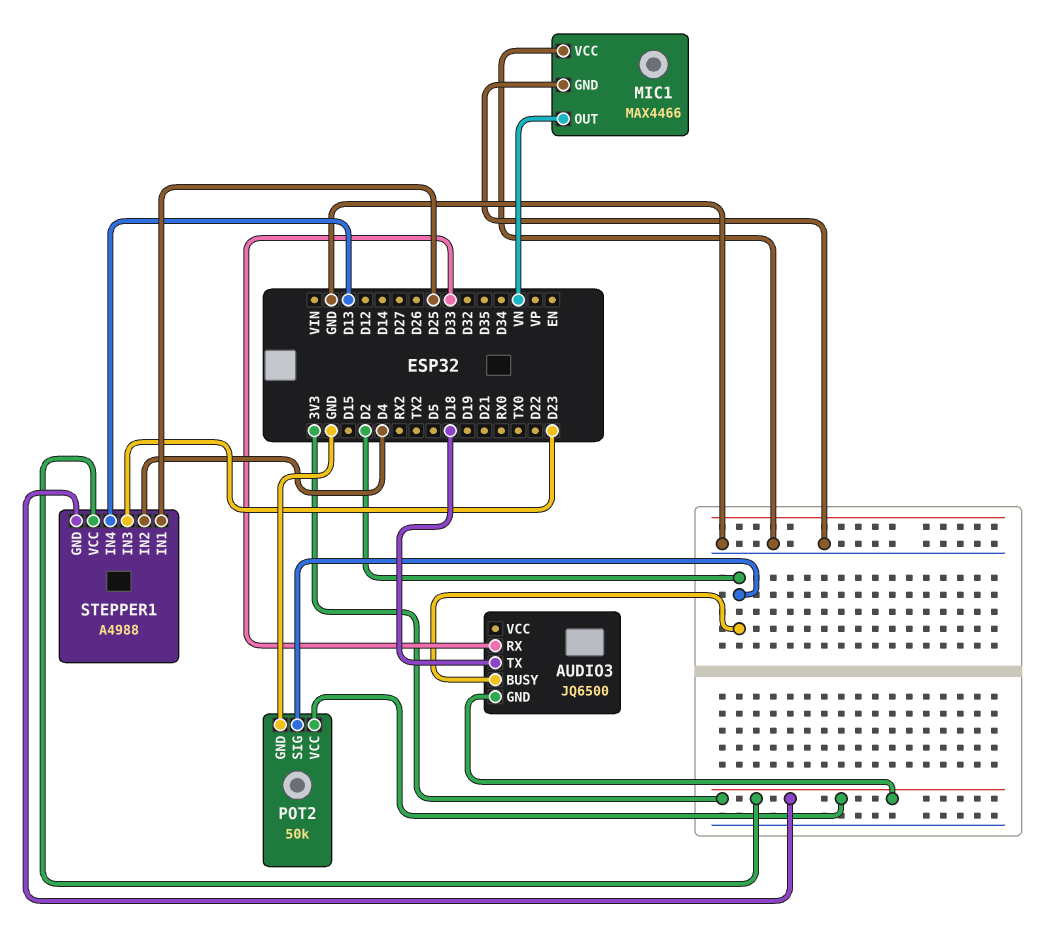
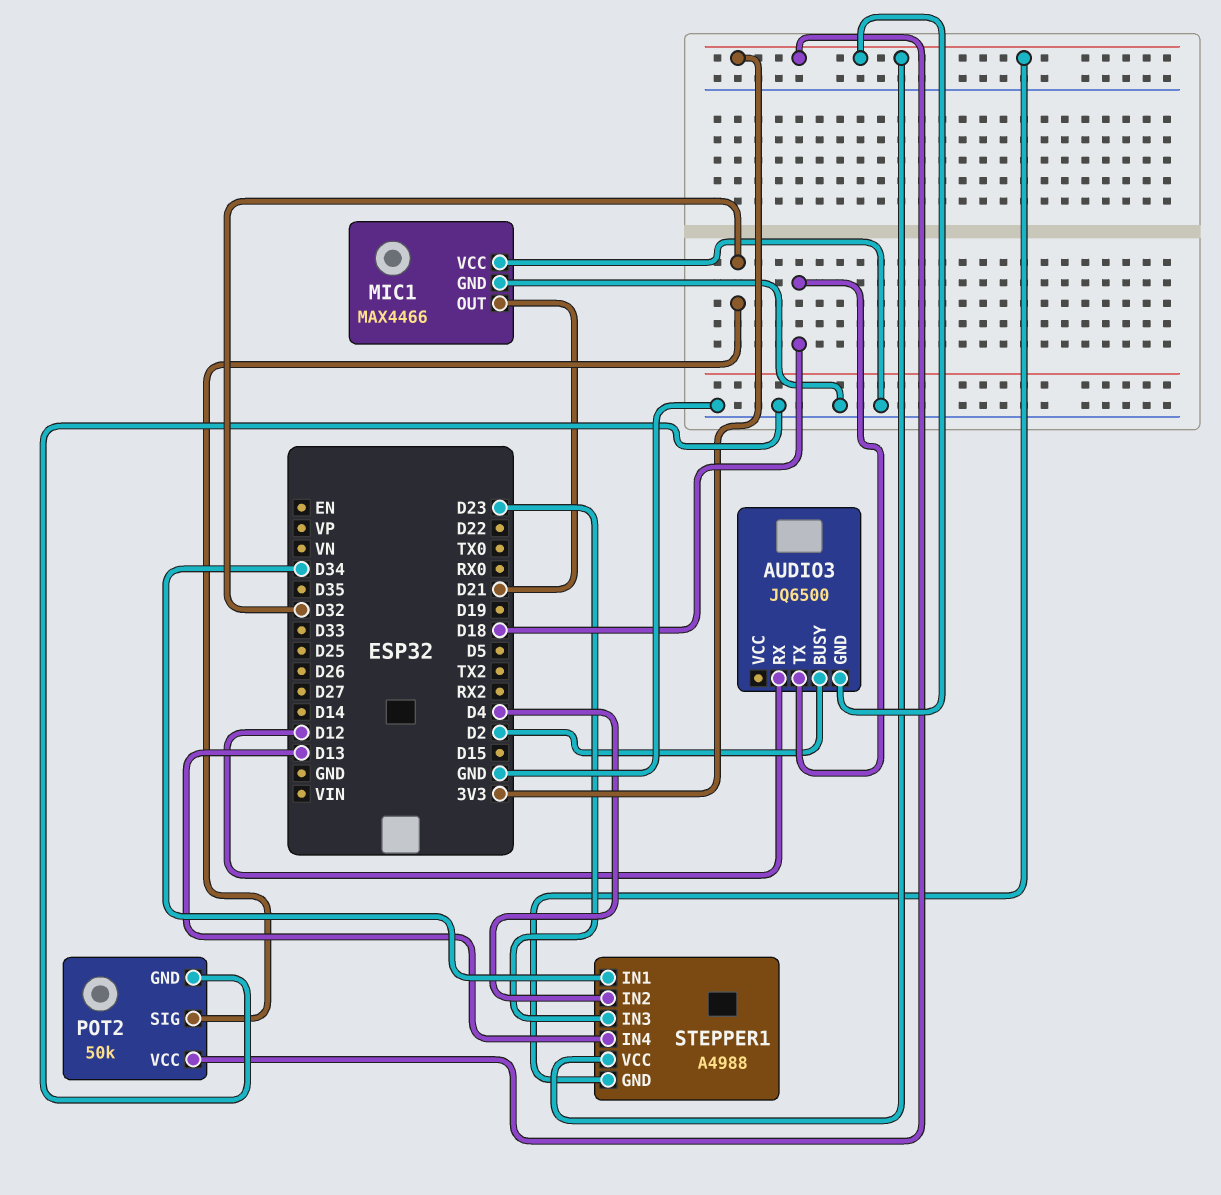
AUDIO3 pin RX: D33 -> D12
MIC1 pin OUT: VN -> D21
POT2 pin SIG: D2 -> D32
STEPPER1 pin IN1: D25 -> D34

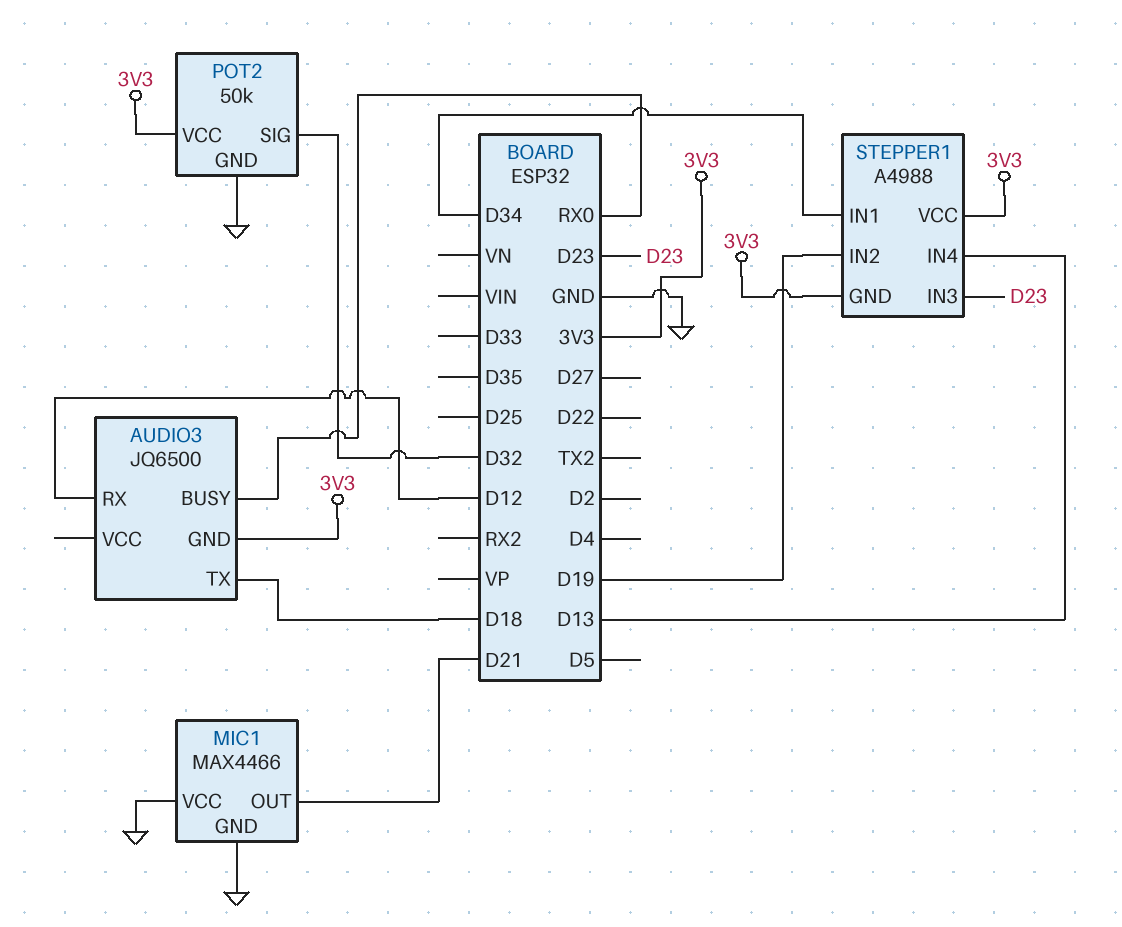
AUDIO3 pin BUSY: D2 -> RX0
STEPPER1 pin IN2: D4 -> D19

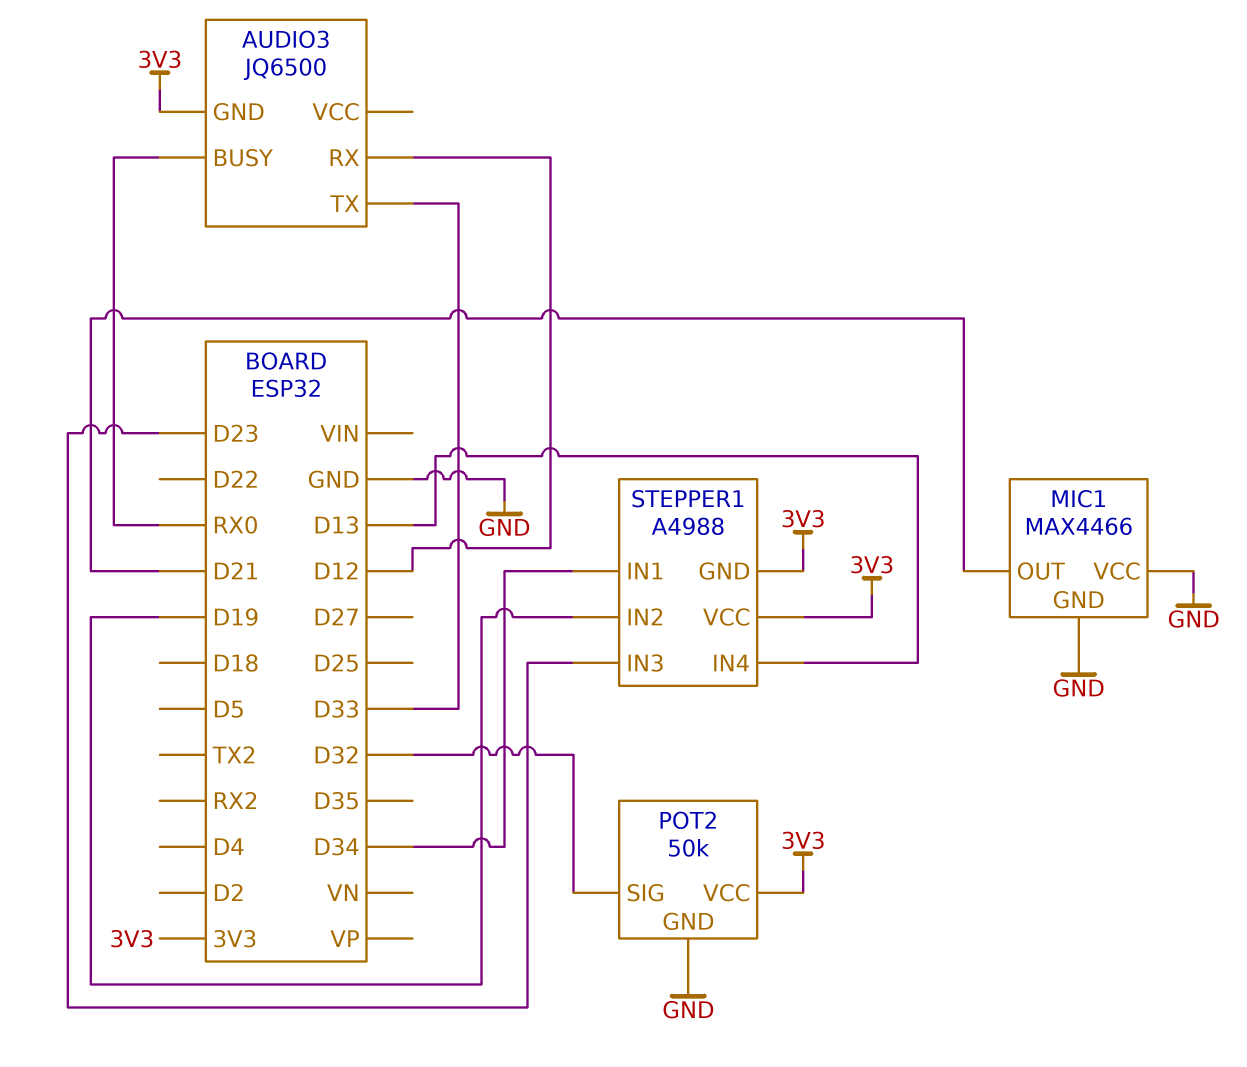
AUDIO3 pin TX: D18 -> D33

